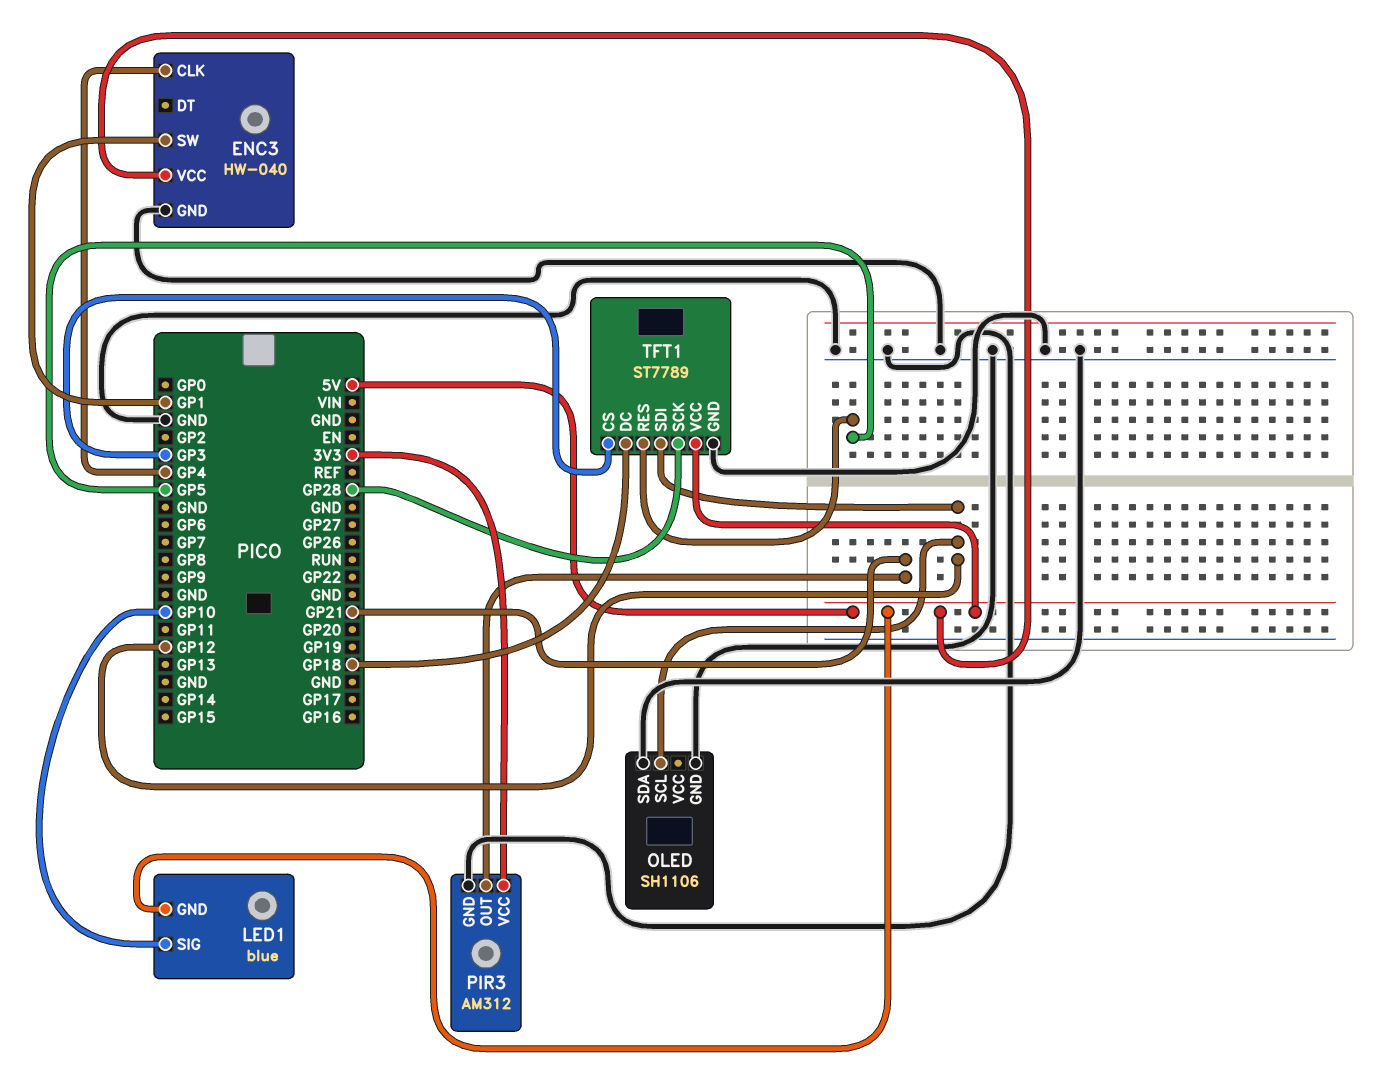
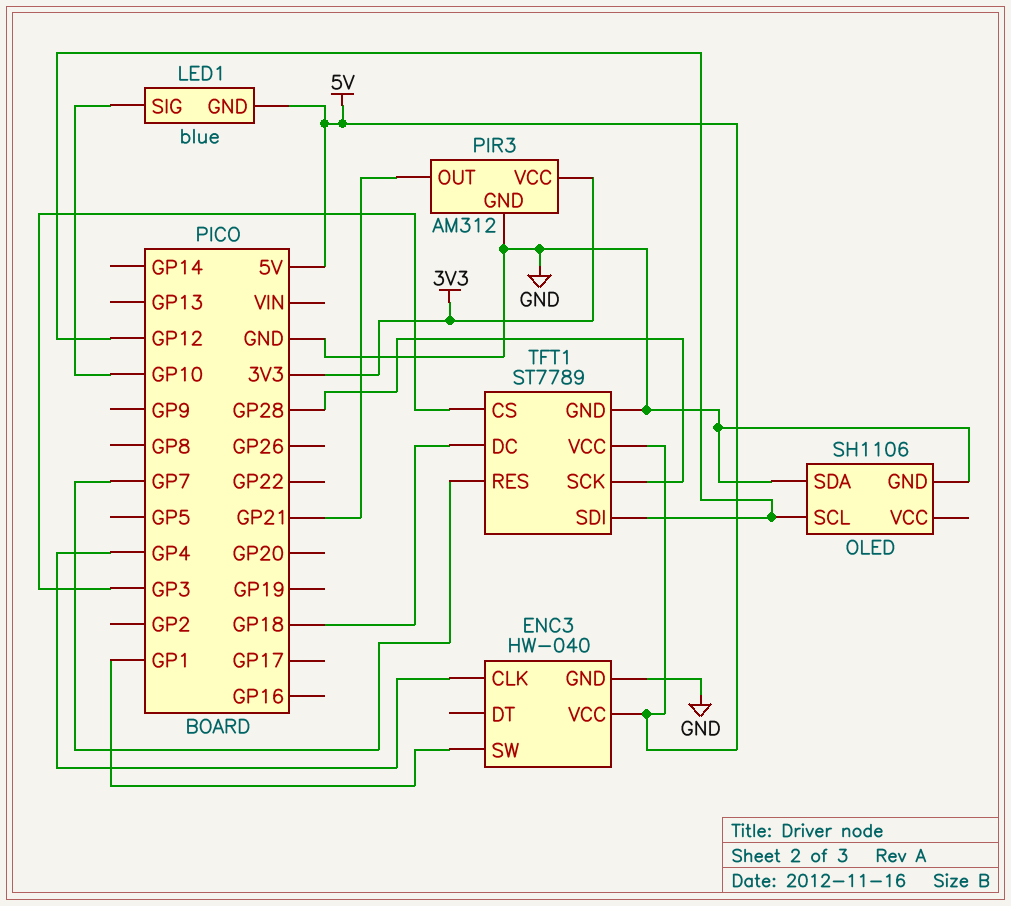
TFT1 pin RES: GP5 -> GP7

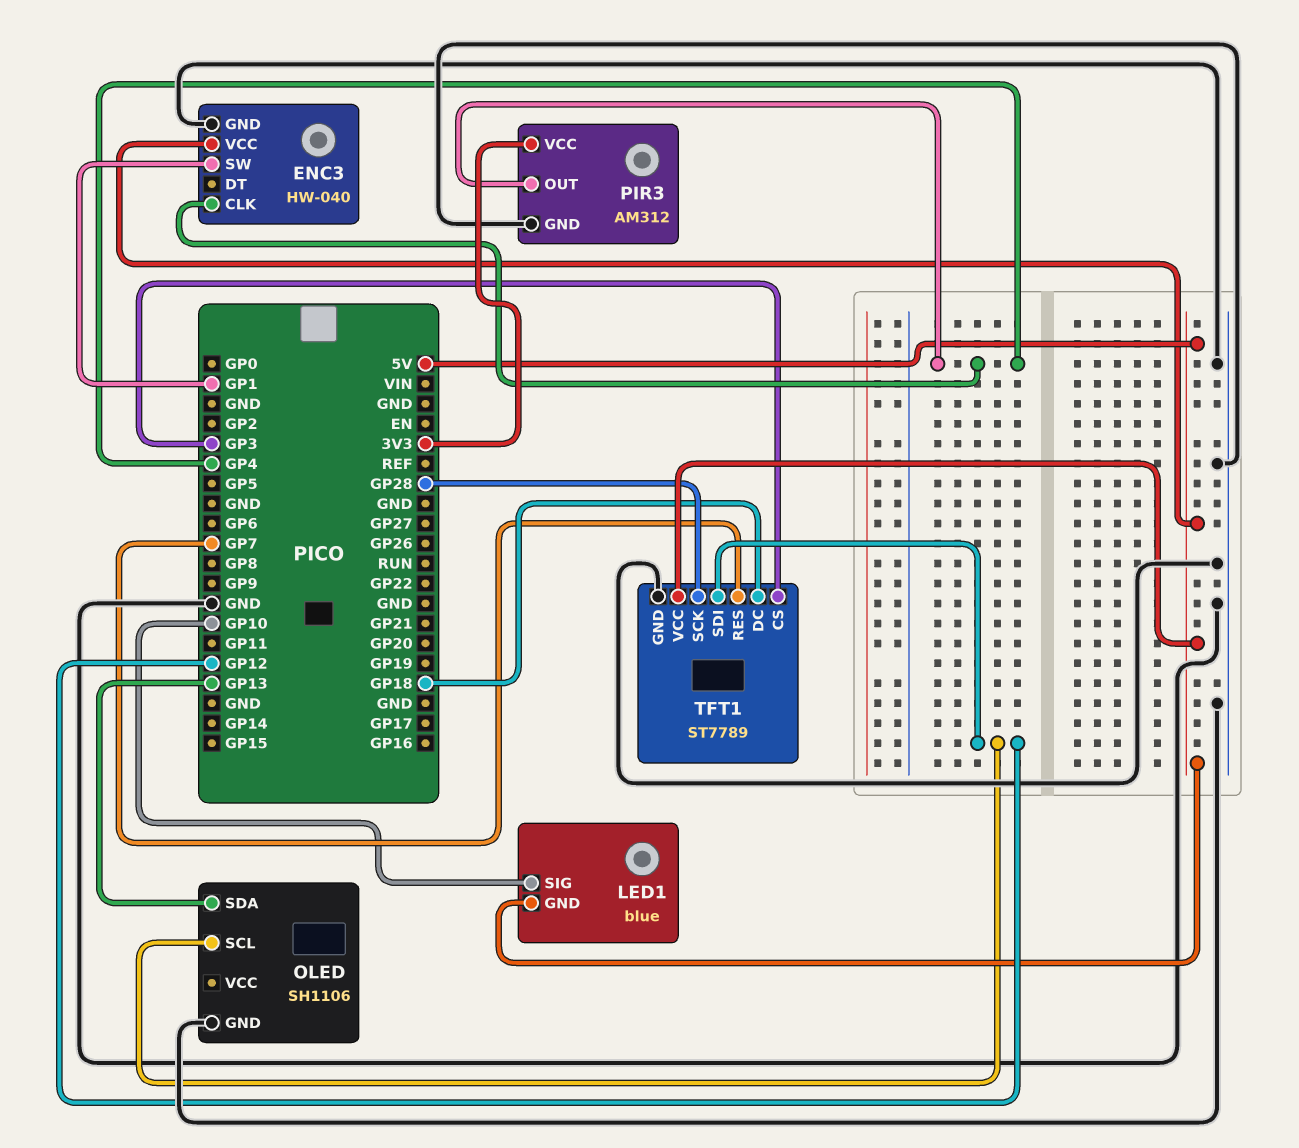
OLED pin SDA: GND -> GP13
PIR3 pin OUT: GP21 -> GP4

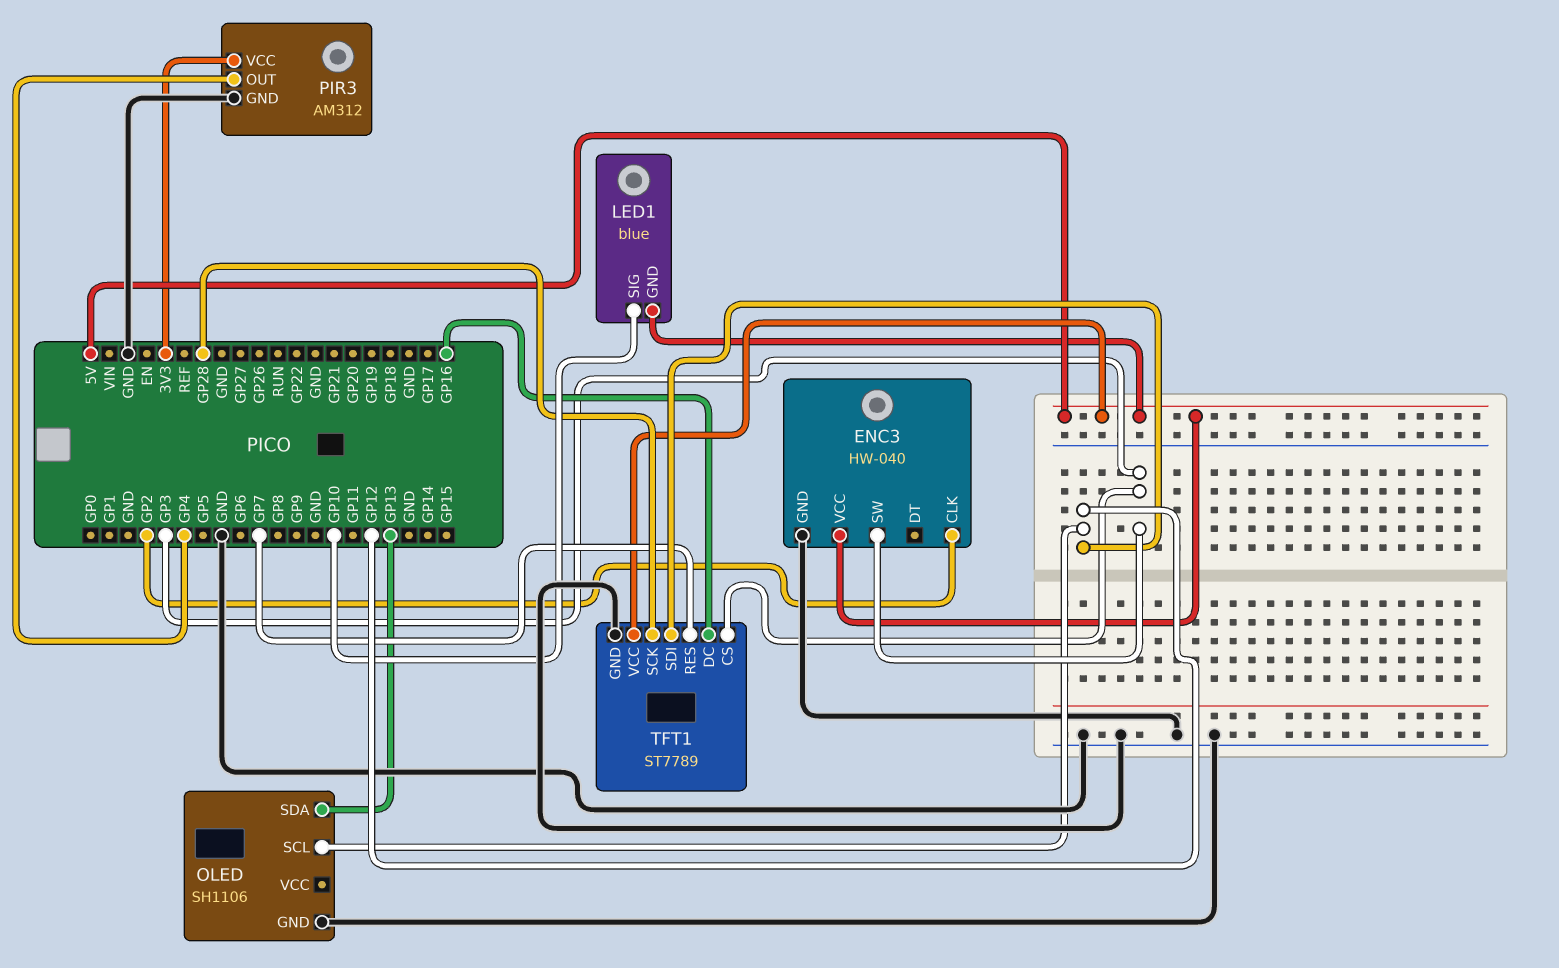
ENC3 pin CLK: GP4 -> GP2
ENC3 pin SW: GP1 -> GP3
TFT1 pin DC: GP18 -> GP16

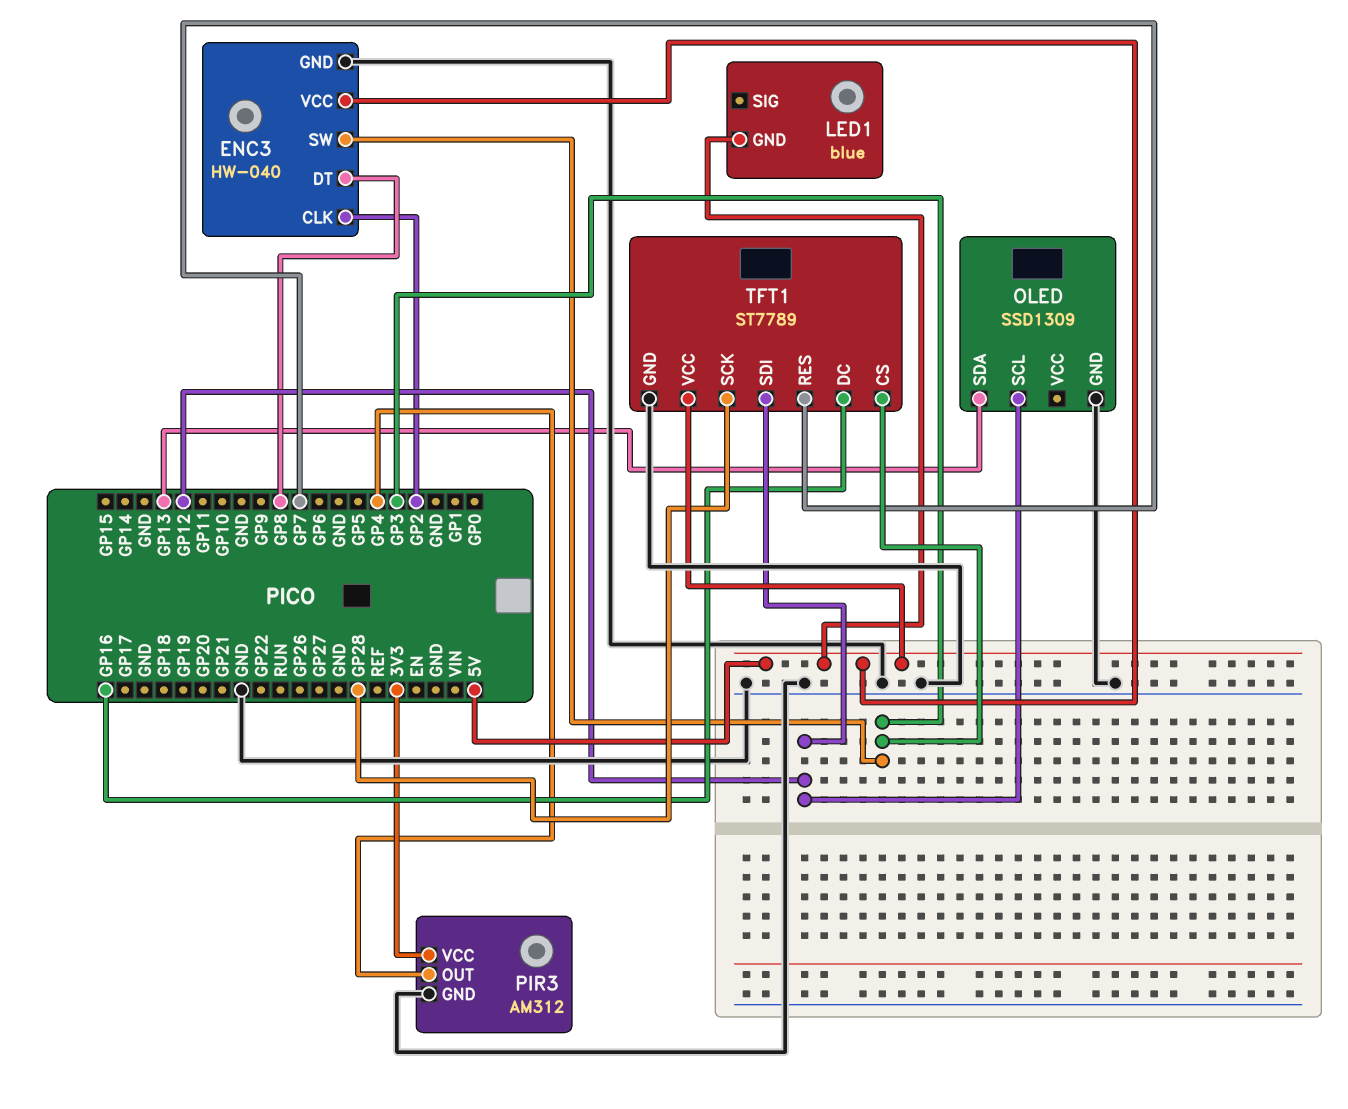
ENC3 pin DT: none -> GP8
LED1 pin SIG: GP10 -> none
OLED: SH1106 -> SSD1309

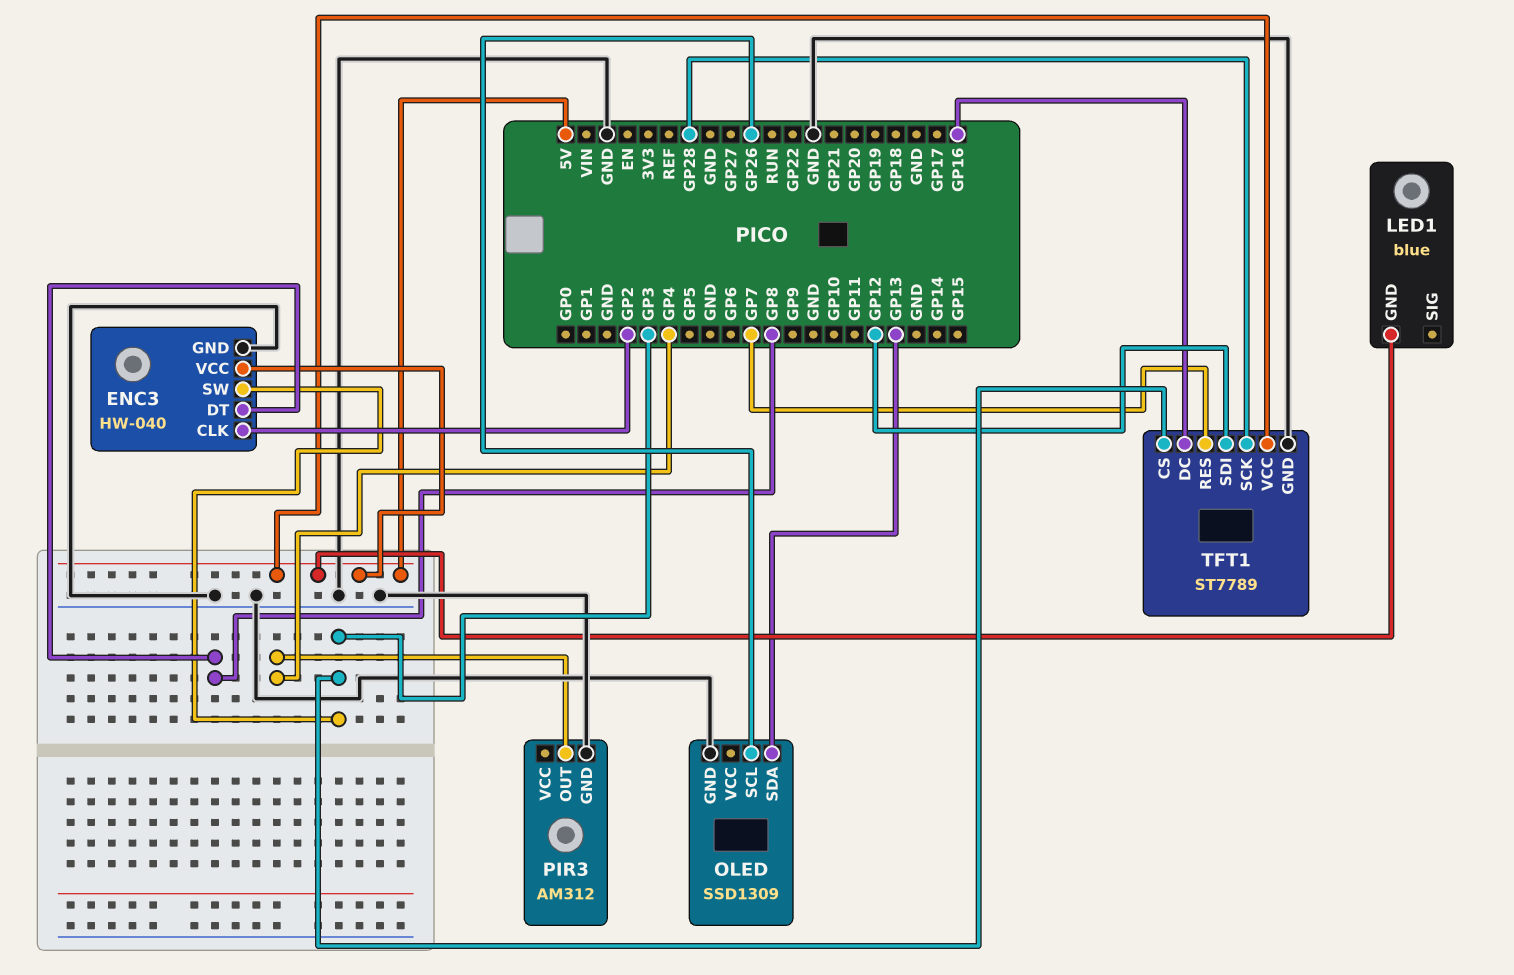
OLED pin SCL: GP12 -> GP26
PIR3 pin VCC: 3V3 -> none

